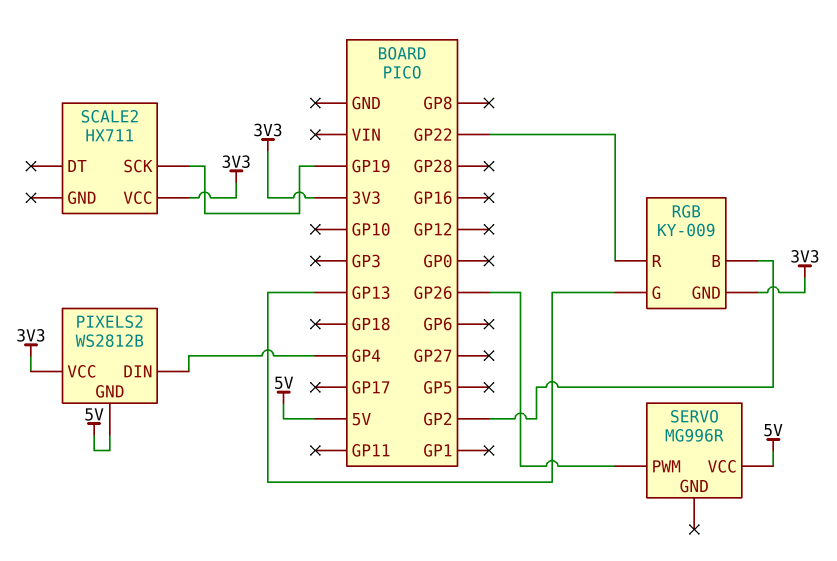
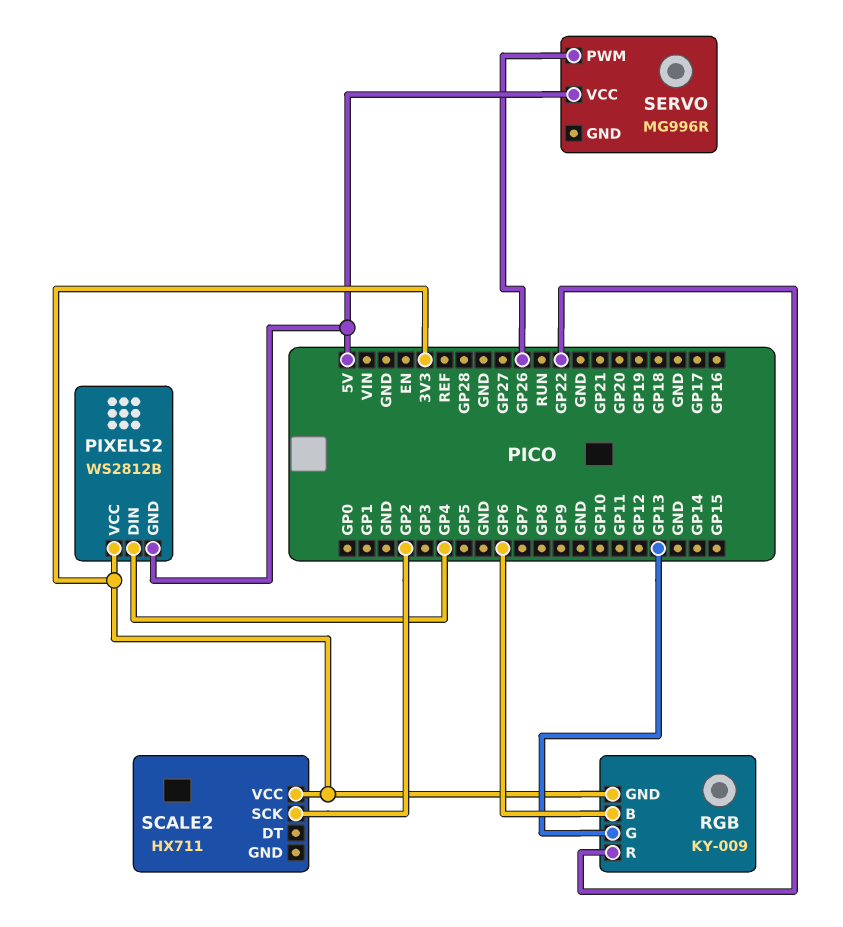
RGB pin B: GP2 -> GP6
SCALE2 pin SCK: GP19 -> GP2

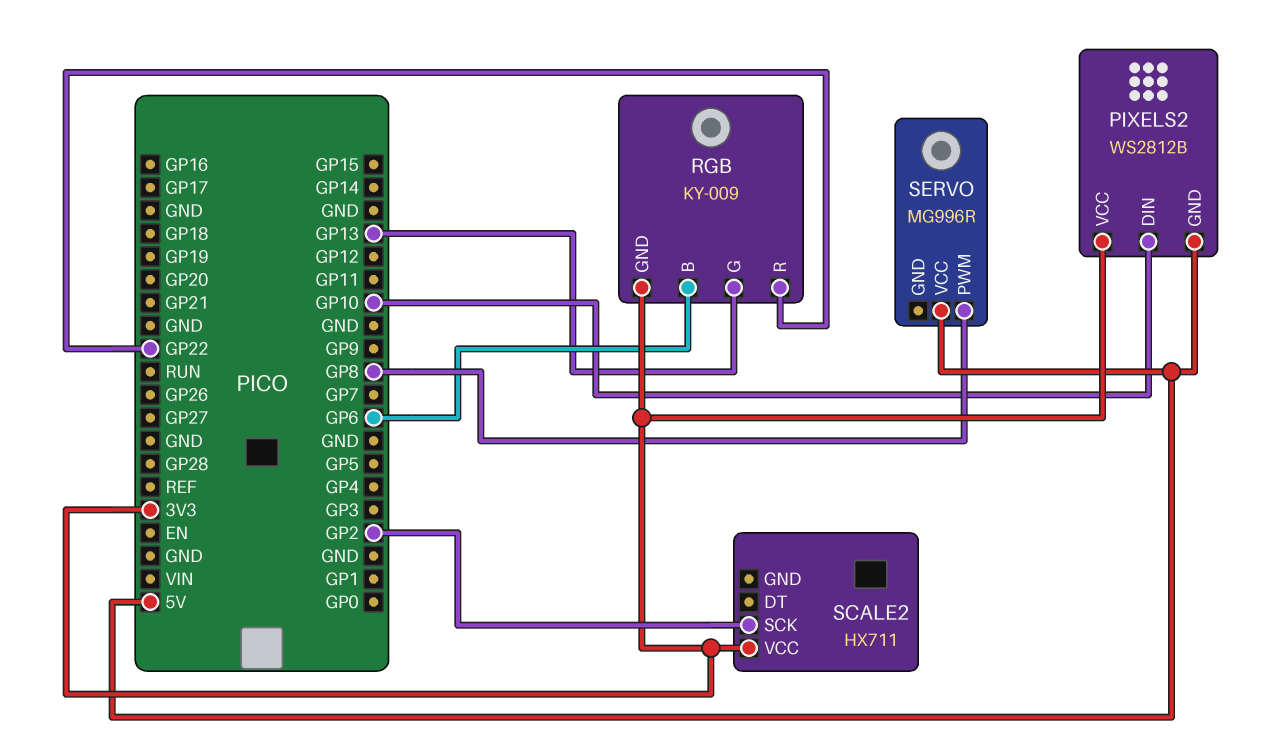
PIXELS2 pin DIN: GP4 -> GP10
SERVO pin PWM: GP26 -> GP8

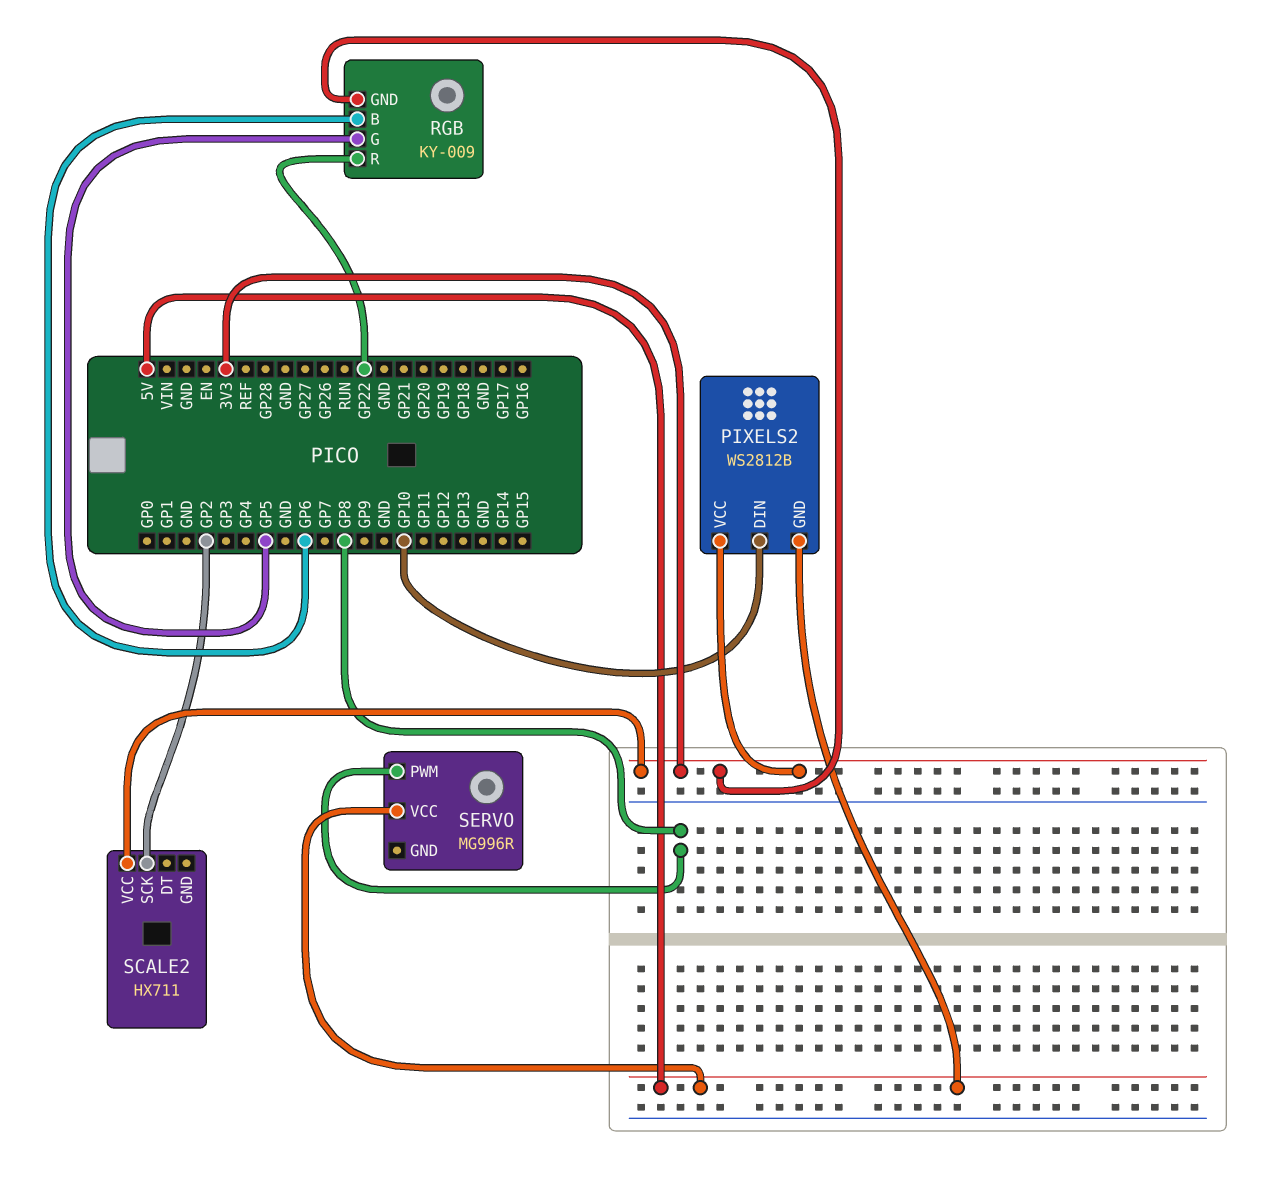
RGB pin G: GP13 -> GP5

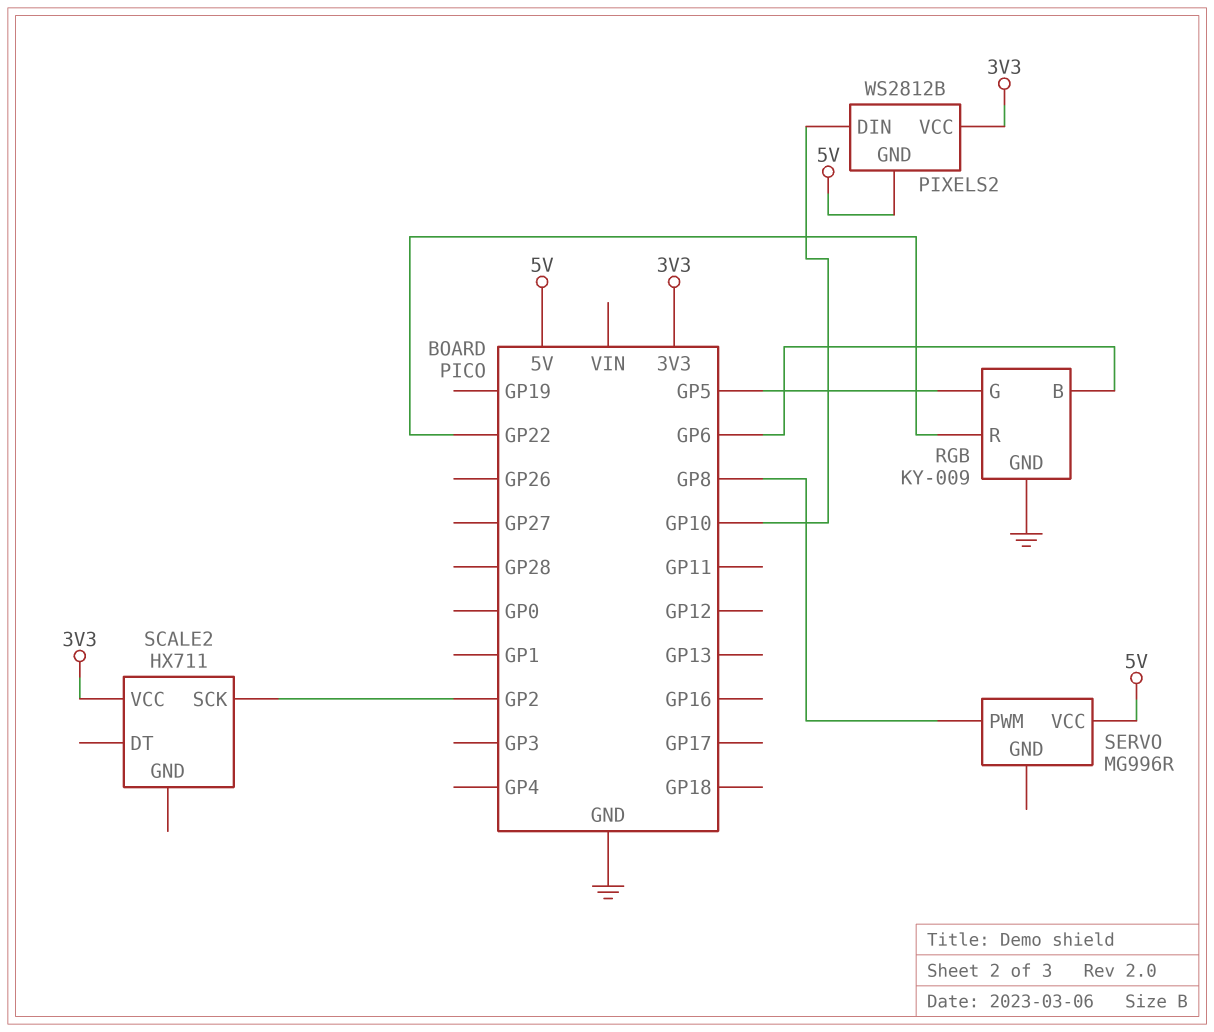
RGB pin GND: 3V3 -> GND

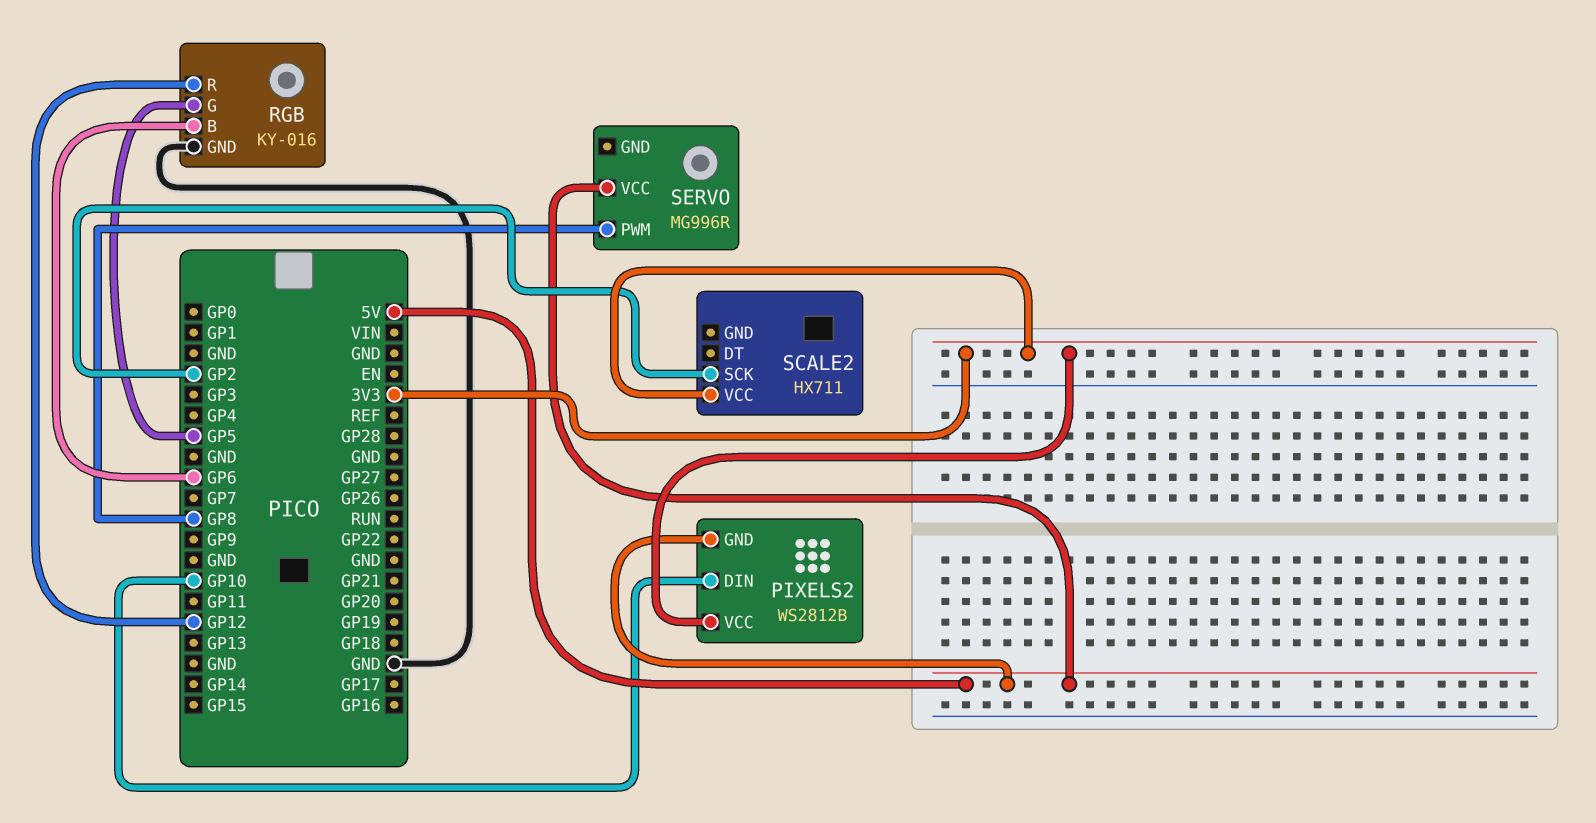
RGB: KY-009 -> KY-016
RGB pin R: GP22 -> GP12

